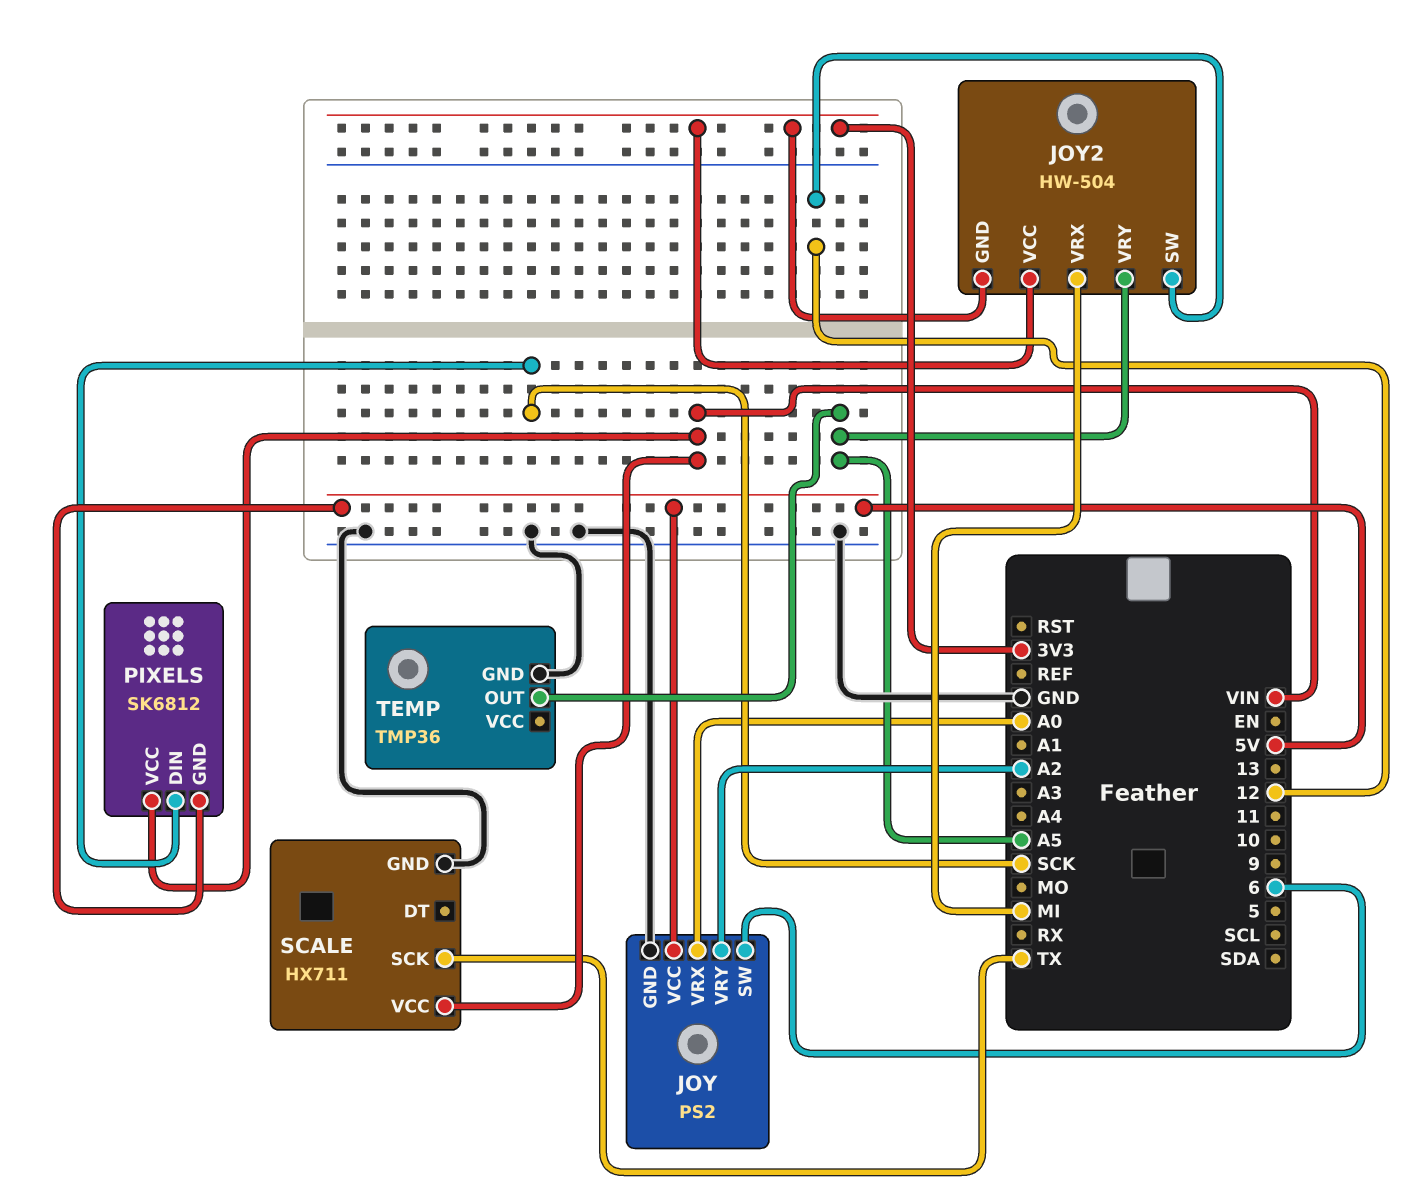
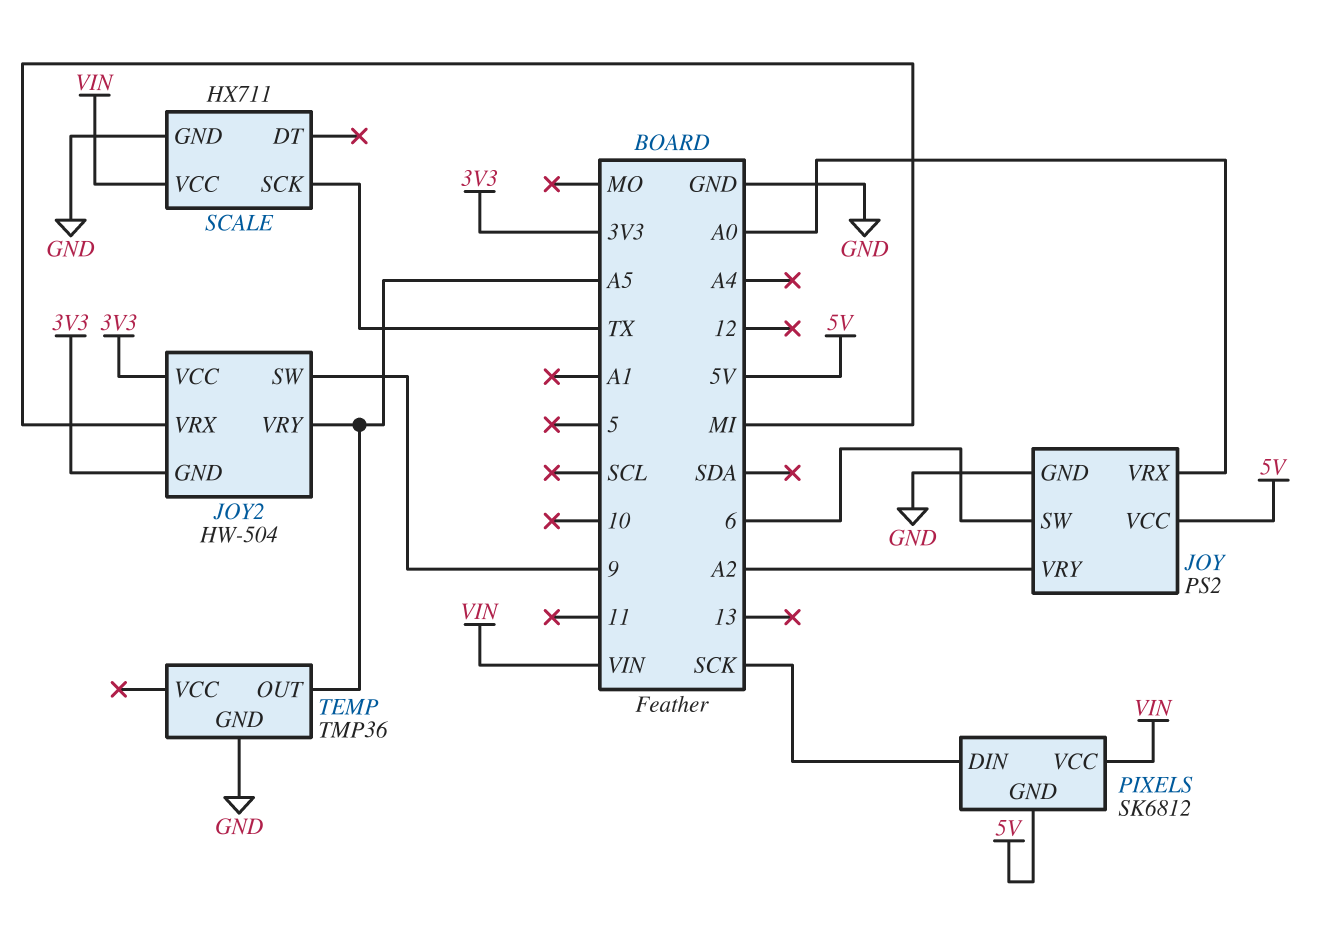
JOY2 pin SW: 12 -> 9

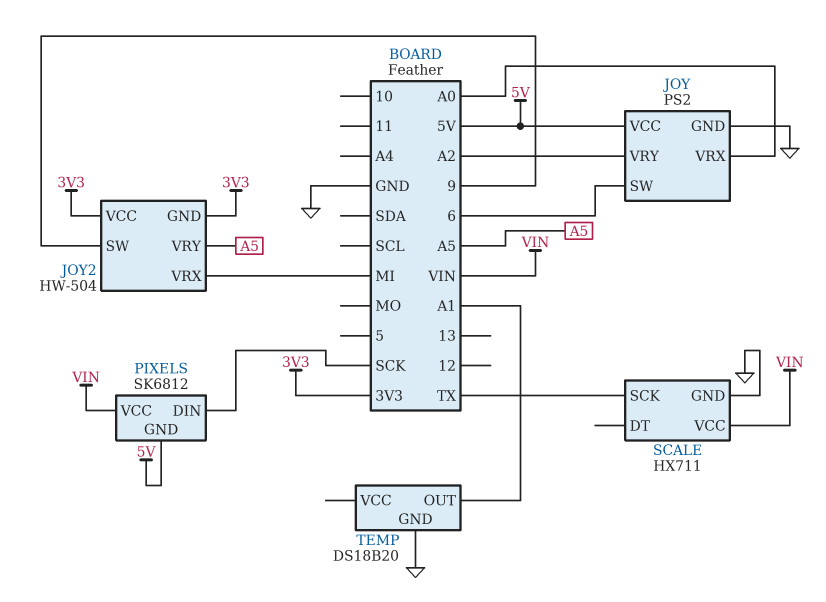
TEMP: TMP36 -> DS18B20
TEMP pin OUT: A5 -> A1

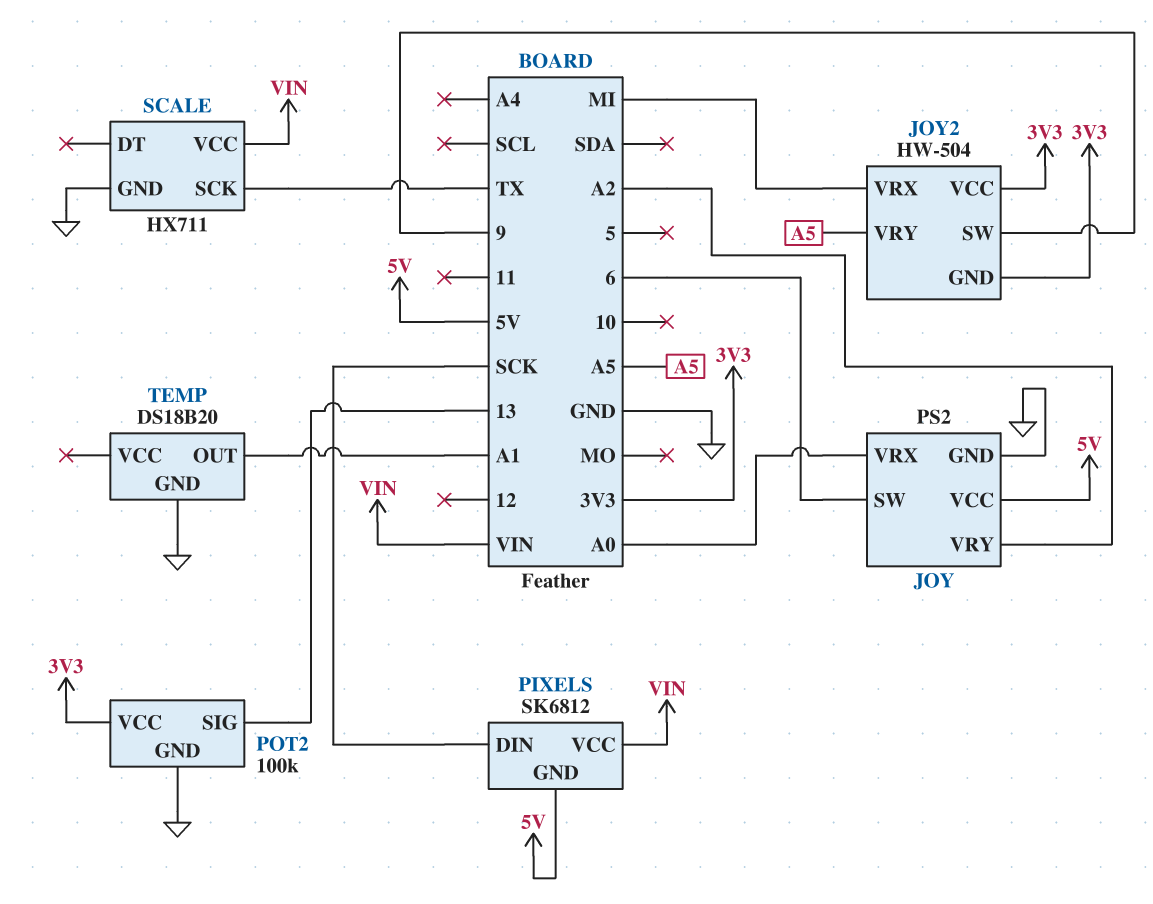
POT2: none -> 100k
POT2 pin GND: none -> GND
POT2 pin SIG: none -> 13
POT2 pin VCC: none -> 3V3

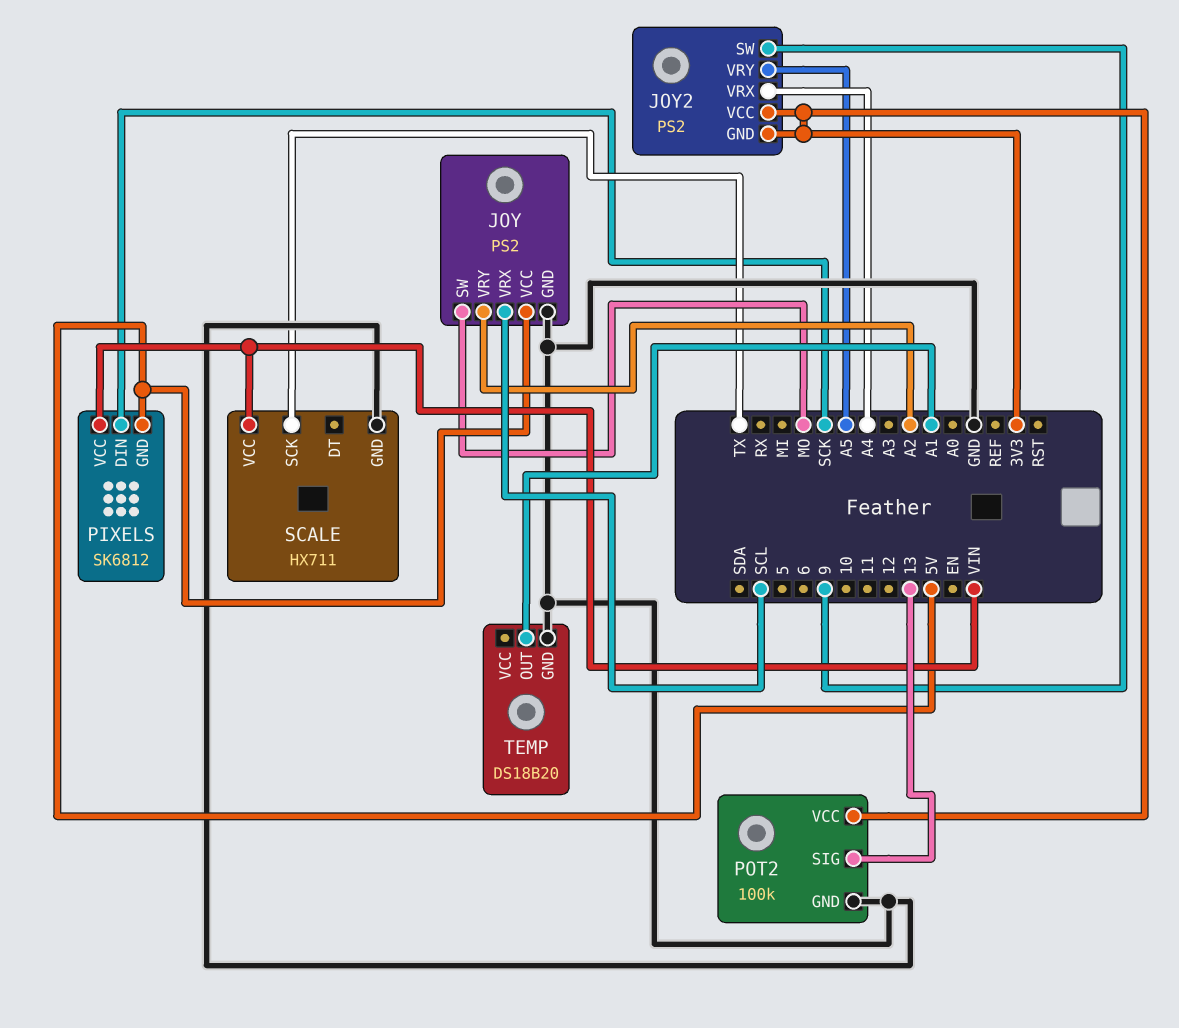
JOY pin SW: 6 -> MO
JOY pin VRX: A0 -> SCL
JOY2: HW-504 -> PS2
JOY2 pin VRX: MI -> A4

